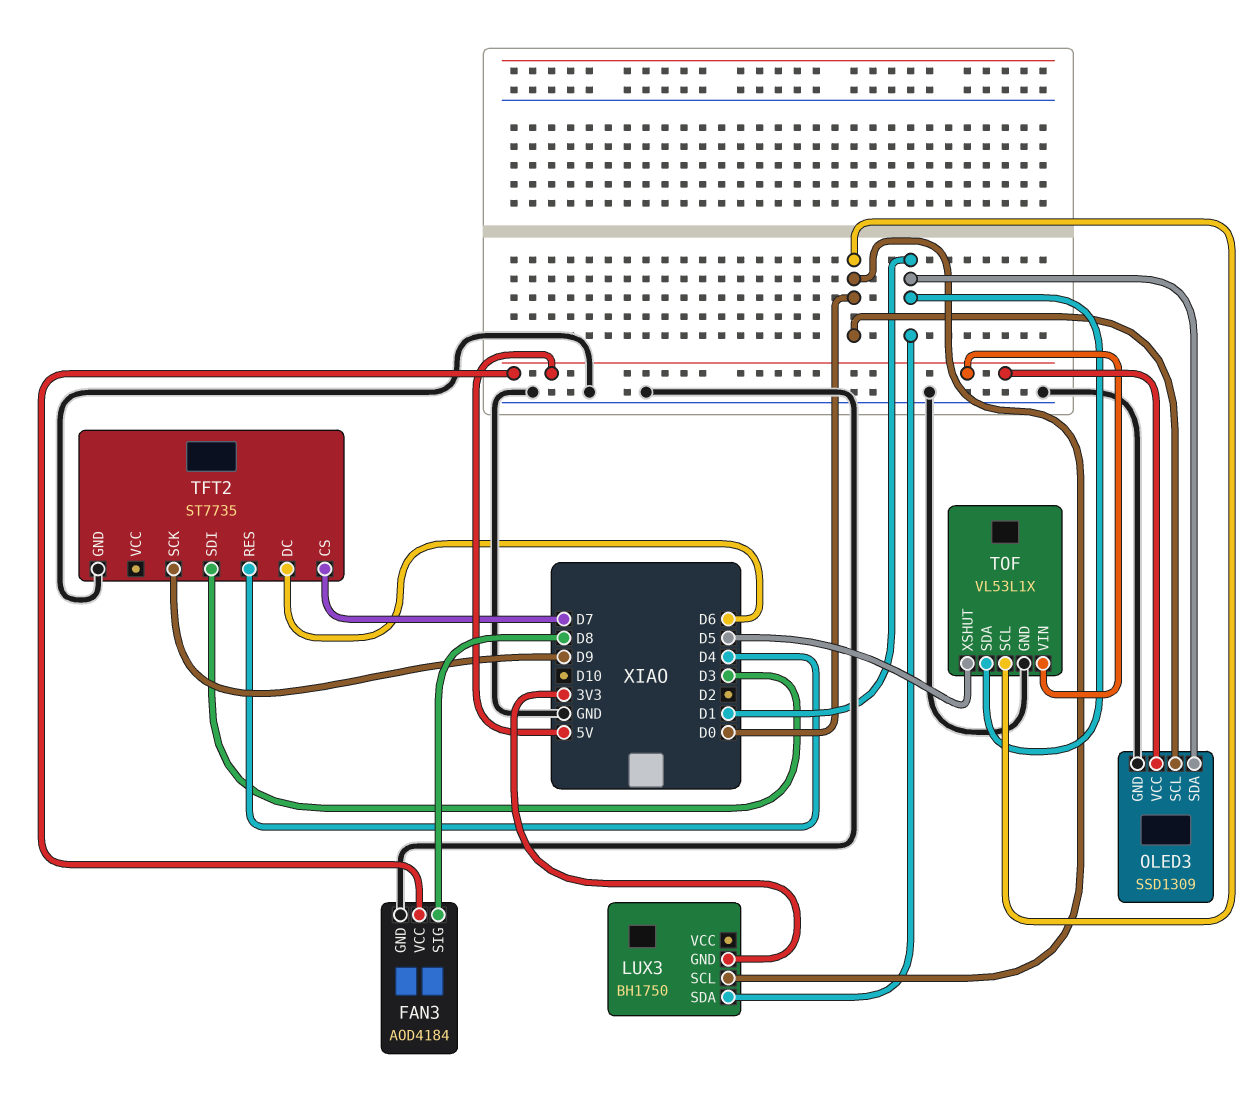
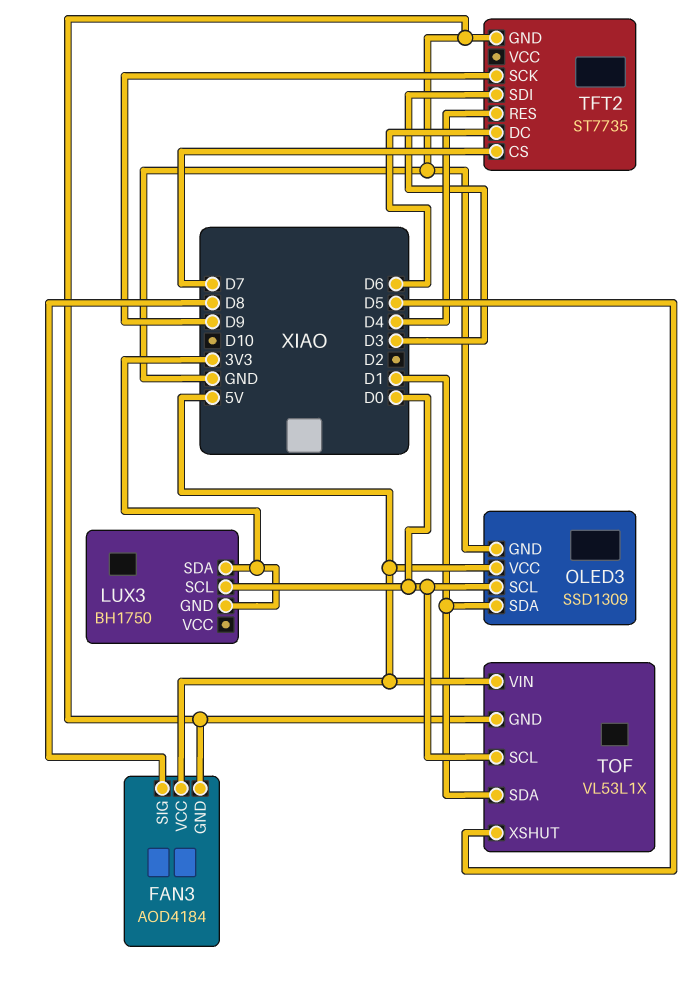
LUX3 pin SDA: D1 -> 3V3

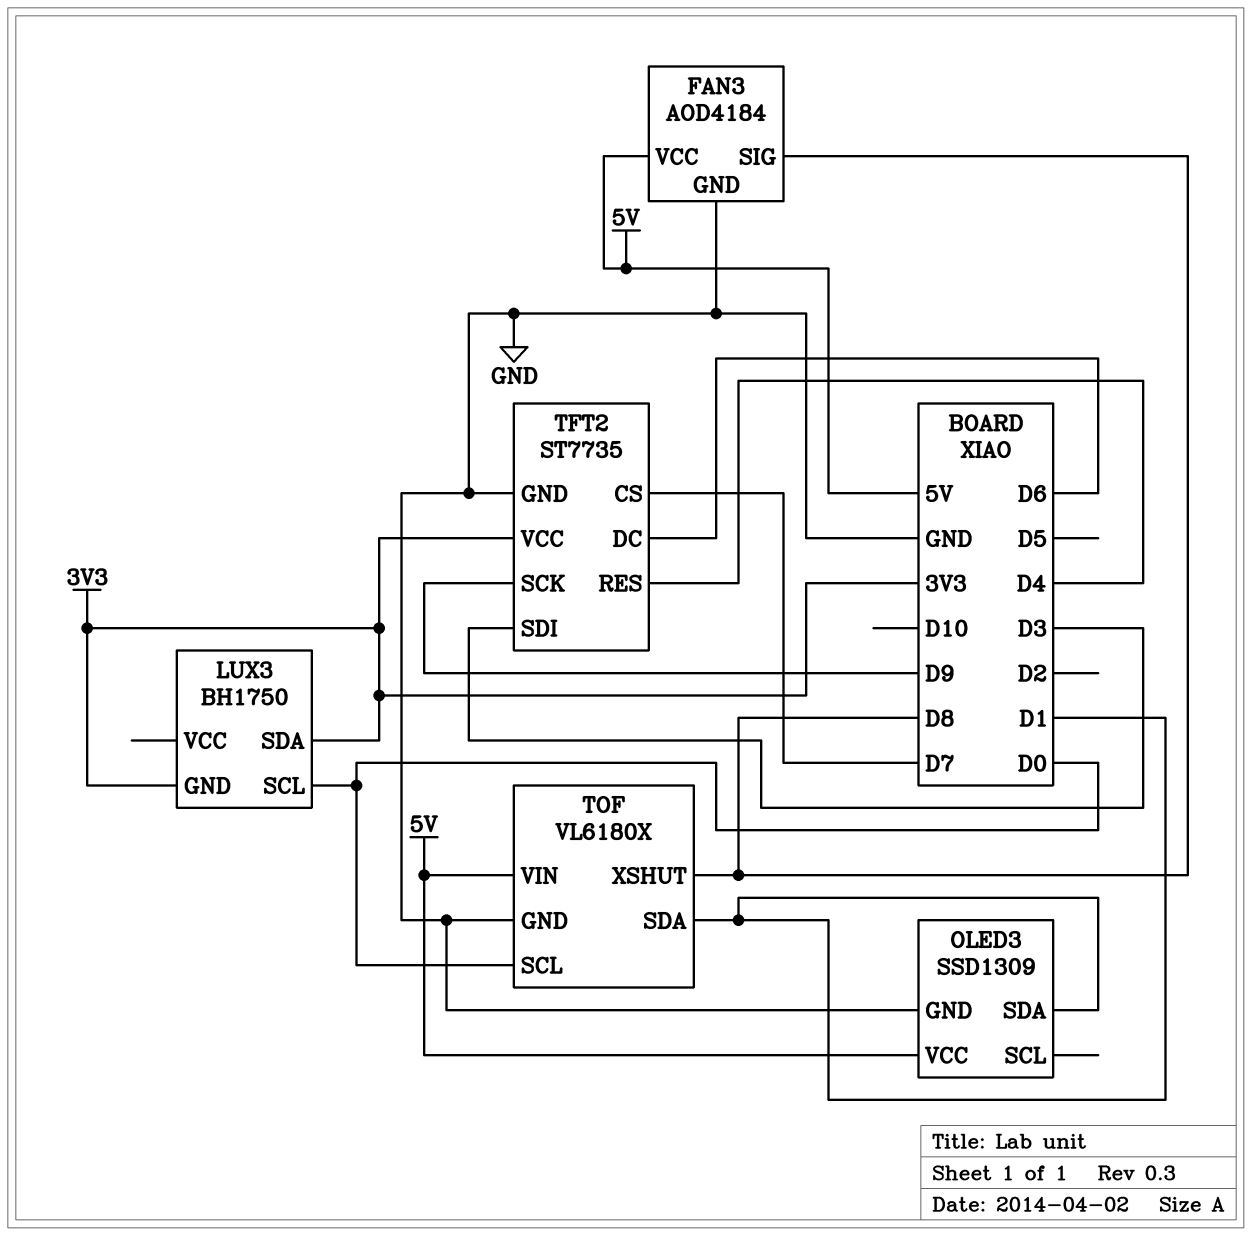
OLED3 pin SCL: D0 -> none
TFT2 pin VCC: none -> 3V3
TOF: VL53L1X -> VL6180X
TOF pin XSHUT: D5 -> D8

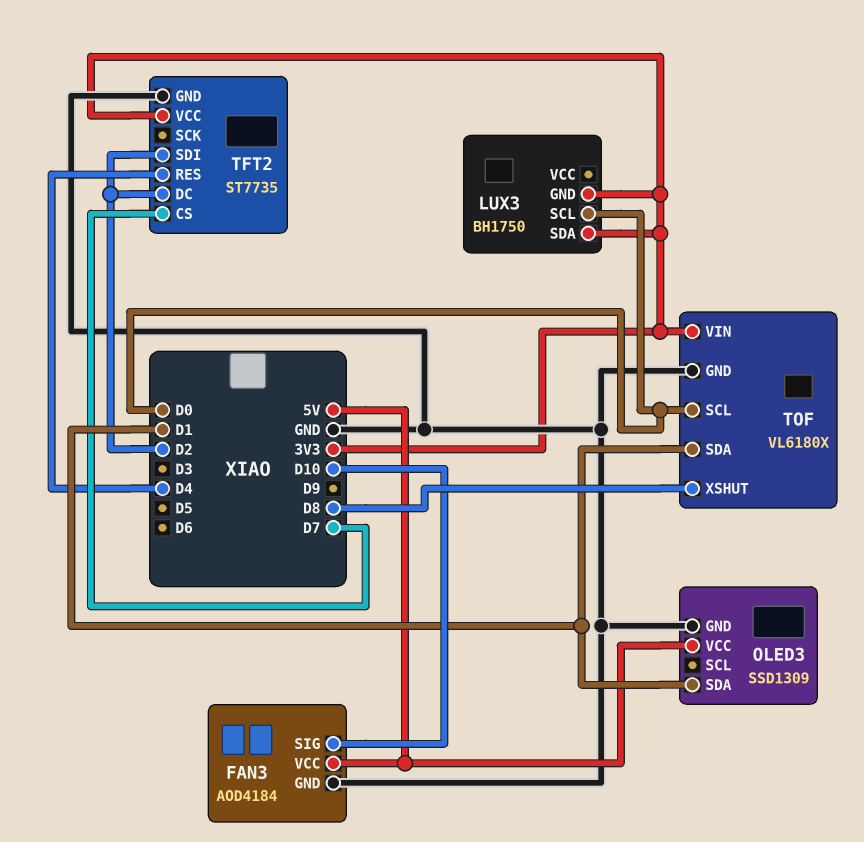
FAN3 pin SIG: D8 -> D10
TFT2 pin DC: D6 -> D2
TFT2 pin SCK: D9 -> none
TFT2 pin SDI: D3 -> D2
TOF pin VIN: 5V -> 3V3

